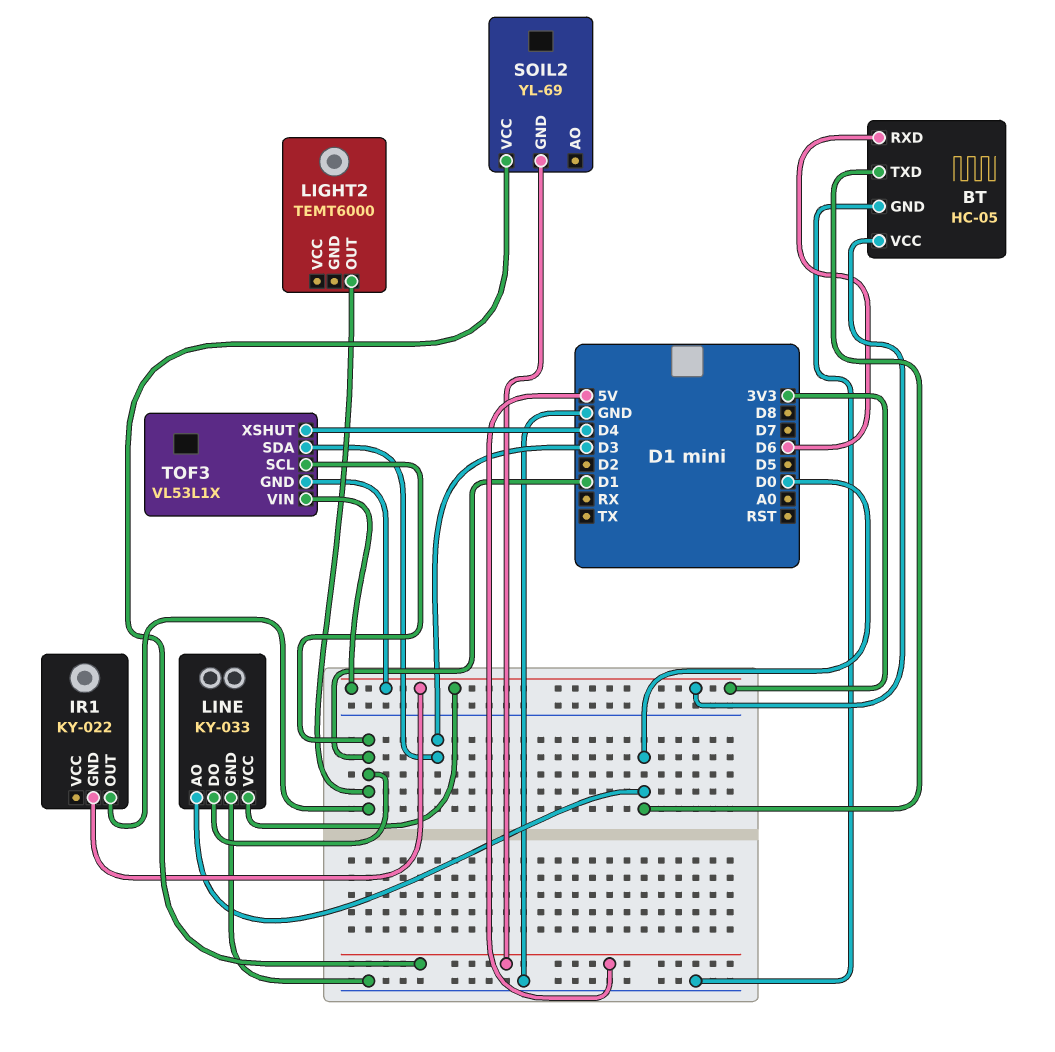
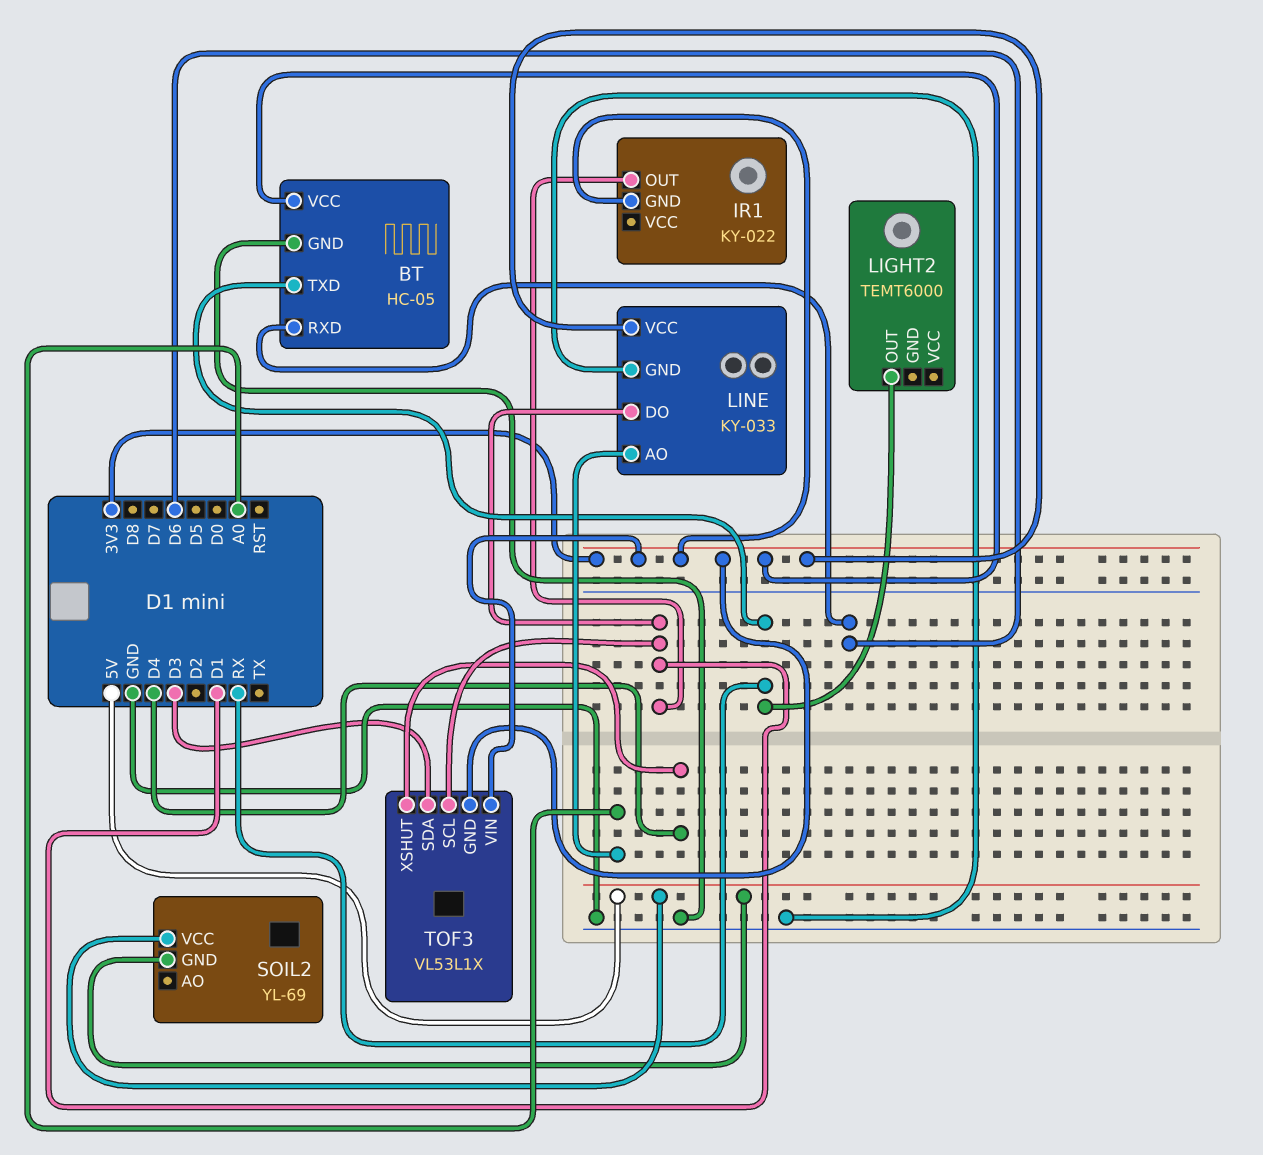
BT pin TXD: D0 -> RX
LIGHT2 pin OUT: D1 -> RX
LINE pin AO: D0 -> A0

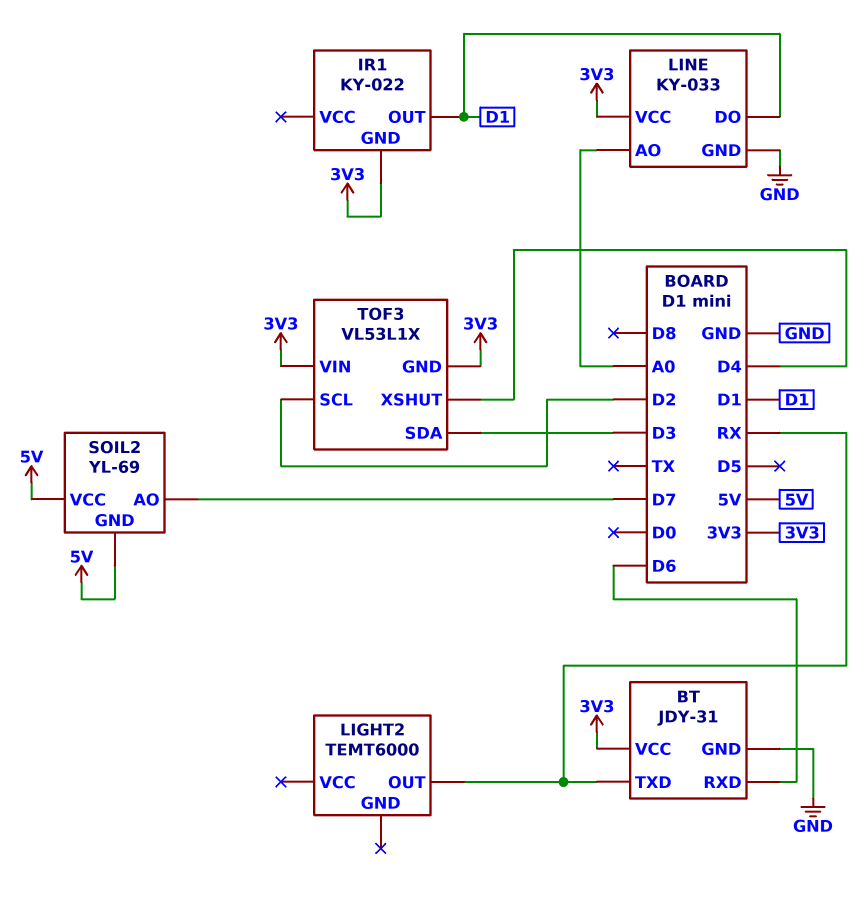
BT: HC-05 -> JDY-31
SOIL2 pin AO: none -> D7
TOF3 pin SCL: D1 -> D2

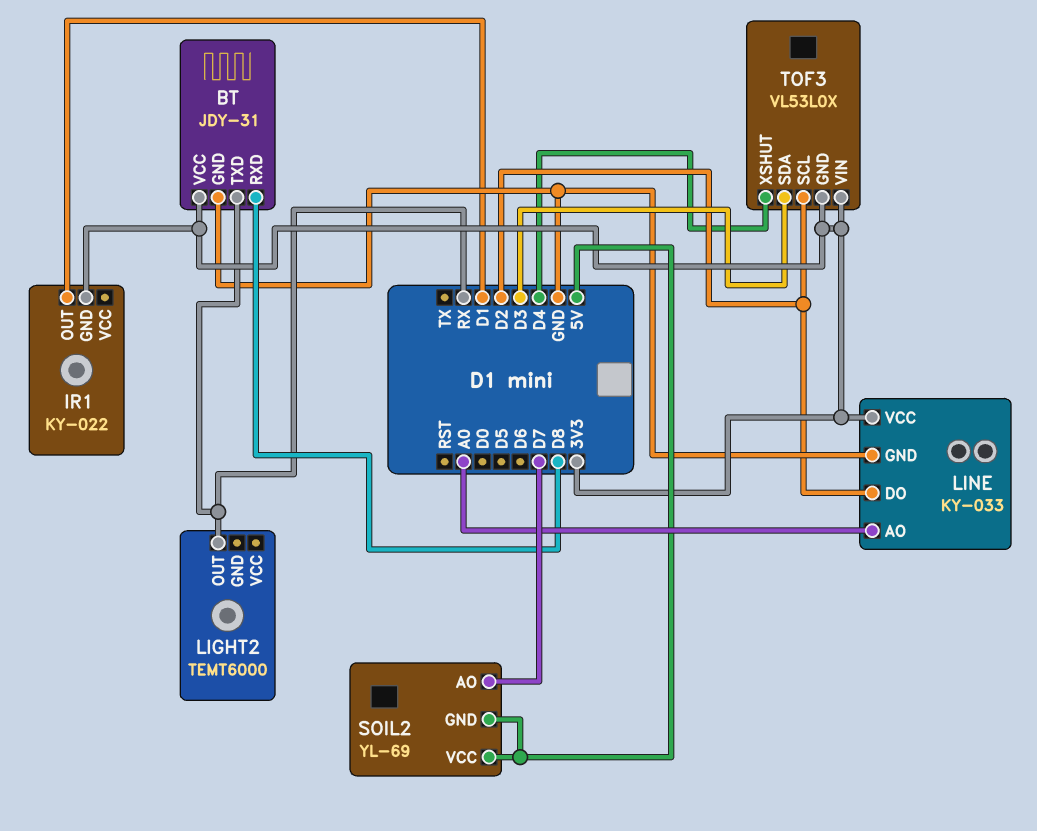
BT pin RXD: D6 -> D8
LINE pin DO: D1 -> D2
TOF3: VL53L1X -> VL53L0X

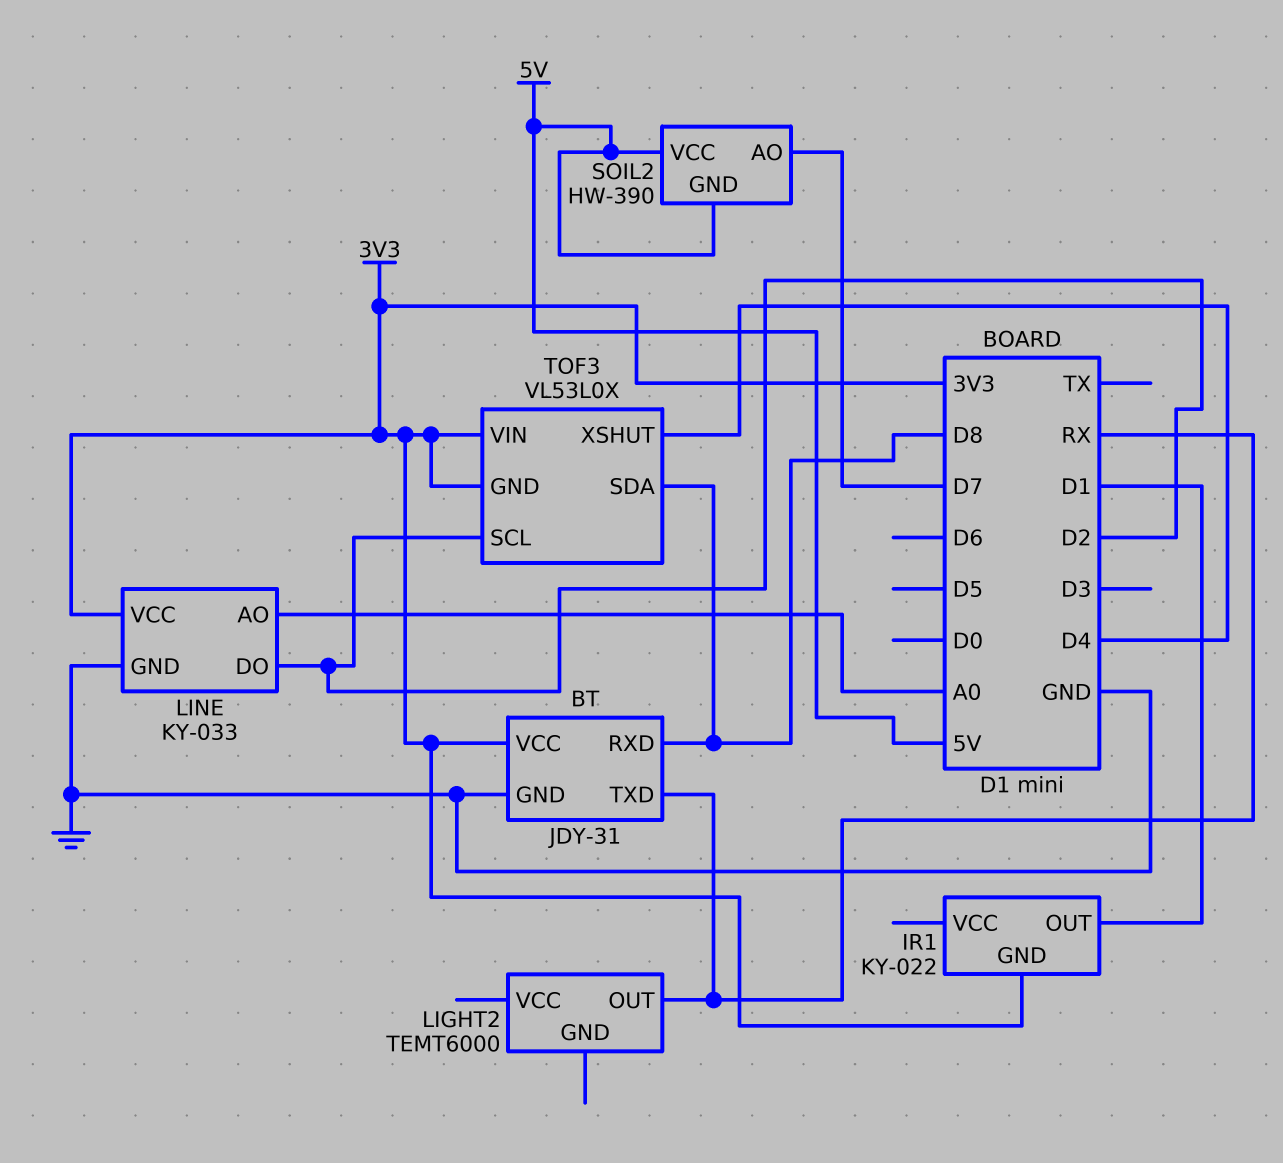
SOIL2: YL-69 -> HW-390
TOF3 pin SDA: D3 -> D8

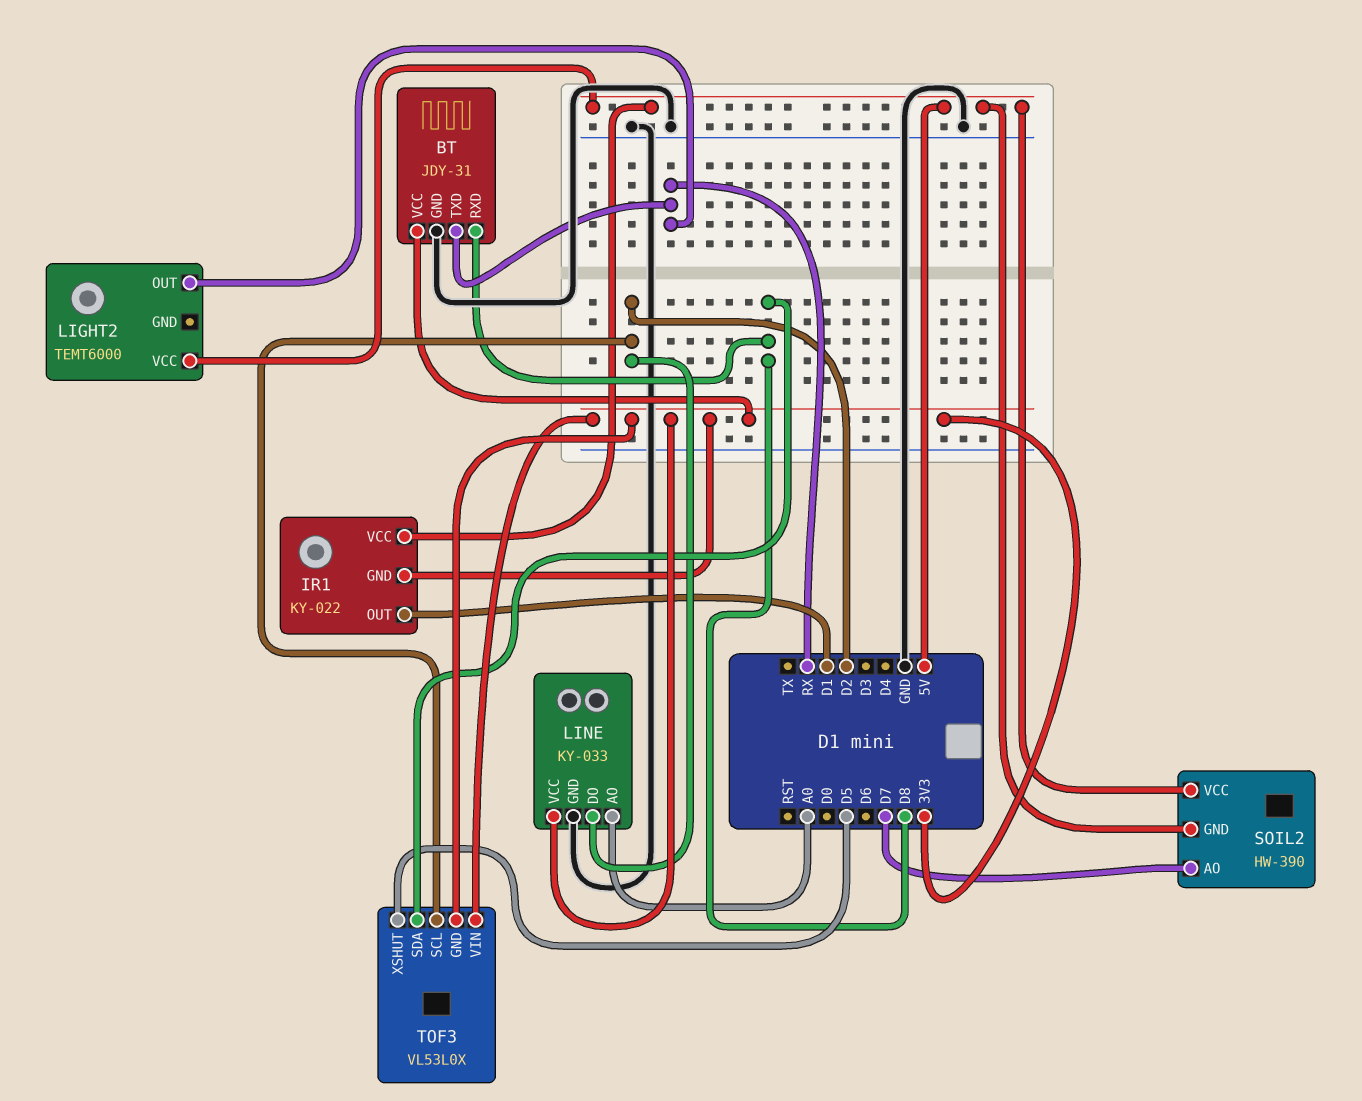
IR1 pin VCC: none -> 5V
LIGHT2 pin VCC: none -> 5V
TOF3 pin XSHUT: D4 -> D5

